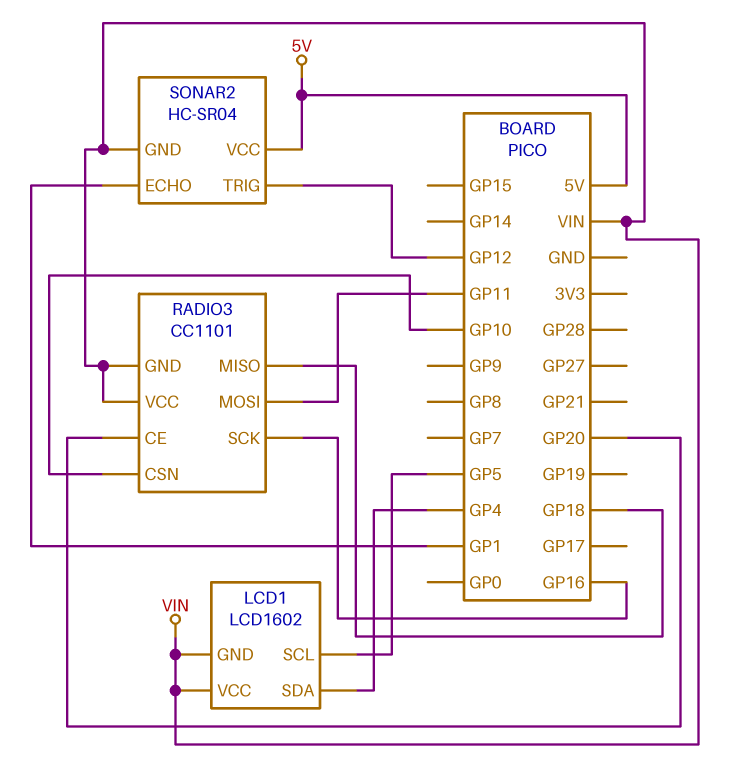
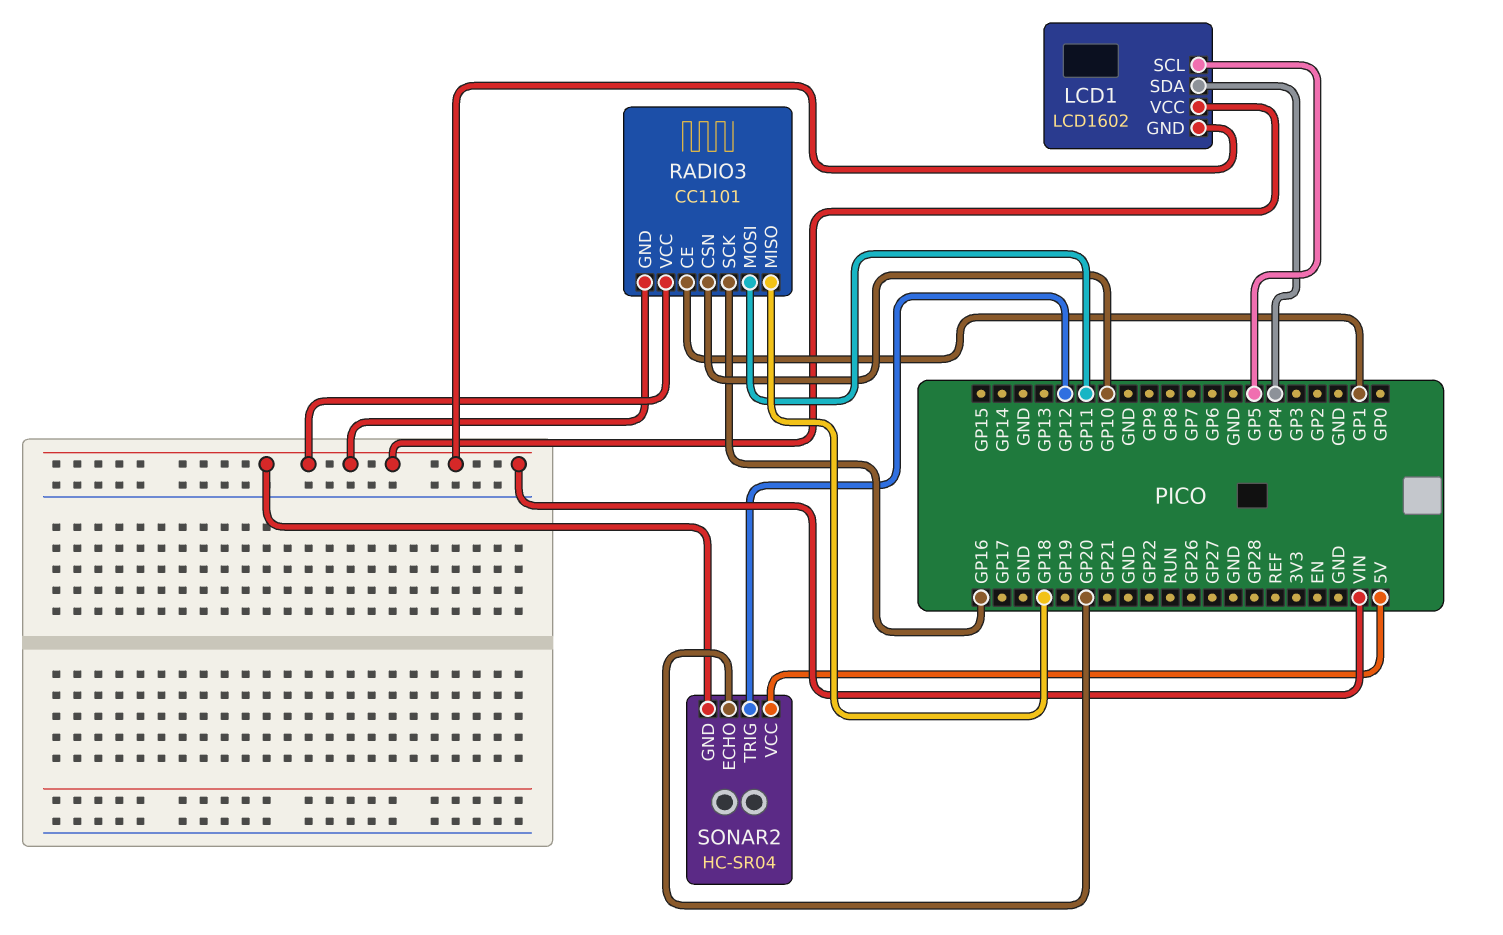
RADIO3 pin CE: GP20 -> GP1
SONAR2 pin ECHO: GP1 -> GP20

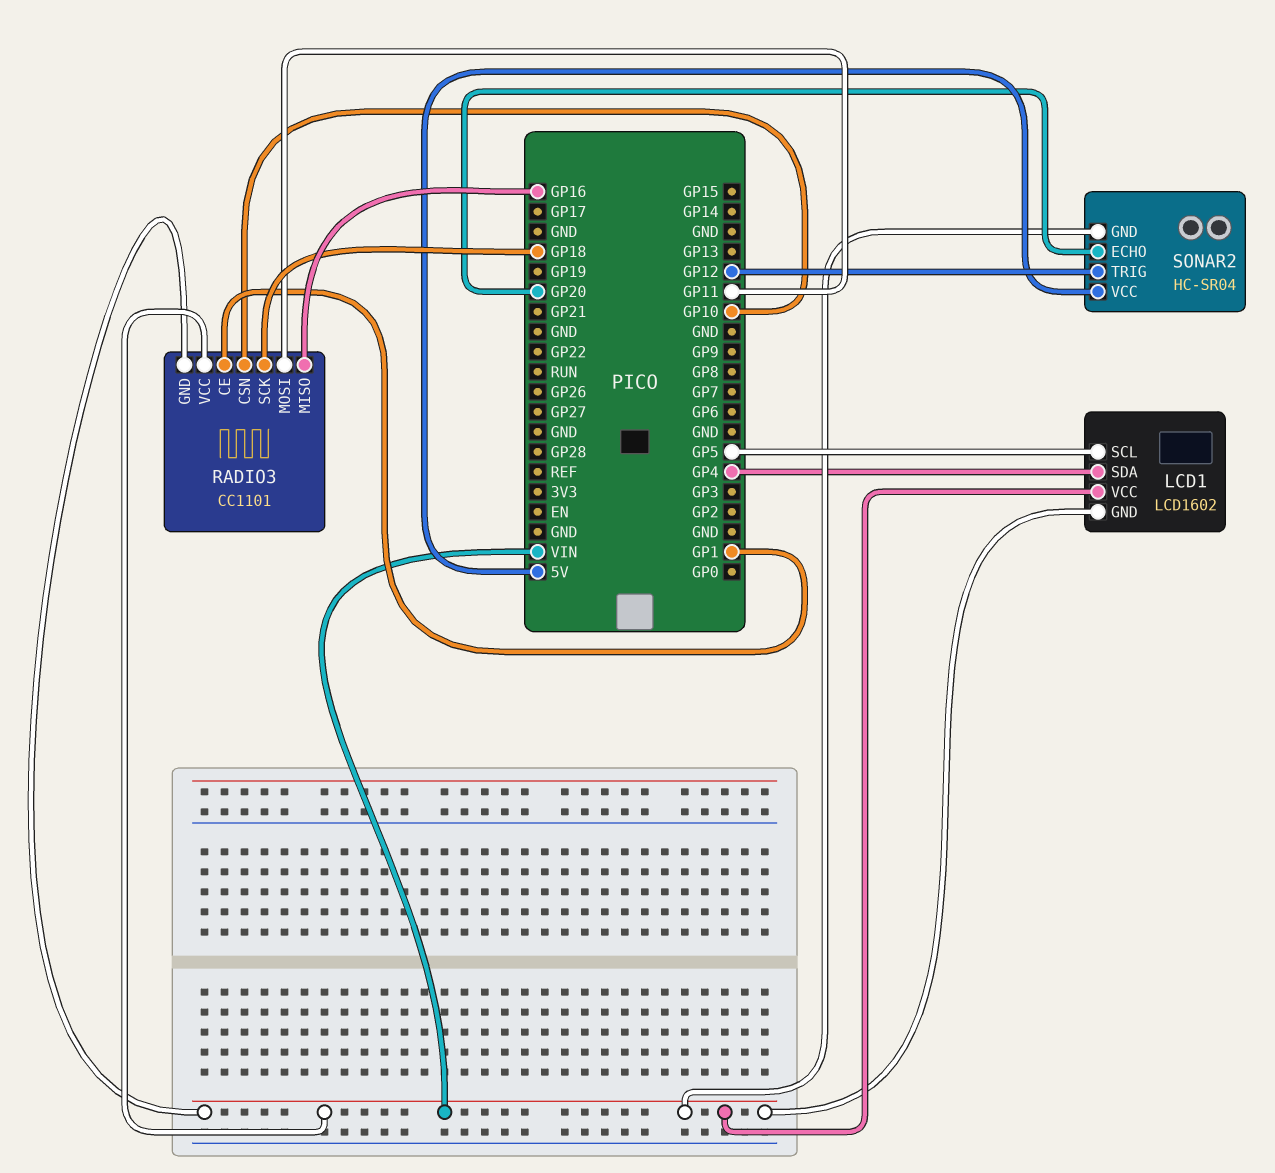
RADIO3 pin MISO: GP18 -> GP16
RADIO3 pin SCK: GP16 -> GP18

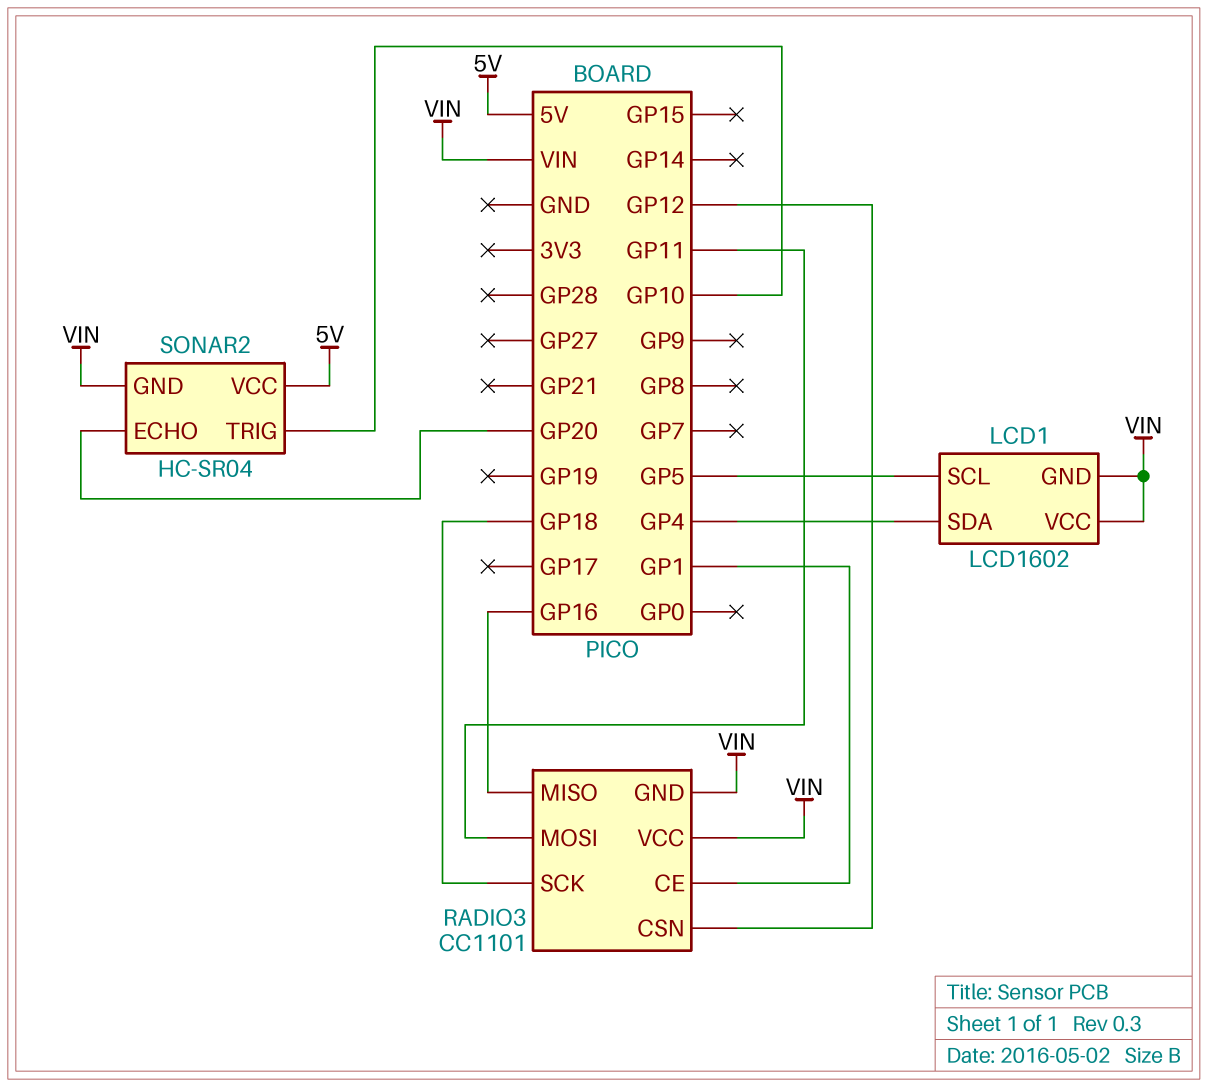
RADIO3 pin CSN: GP10 -> GP12
SONAR2 pin TRIG: GP12 -> GP10

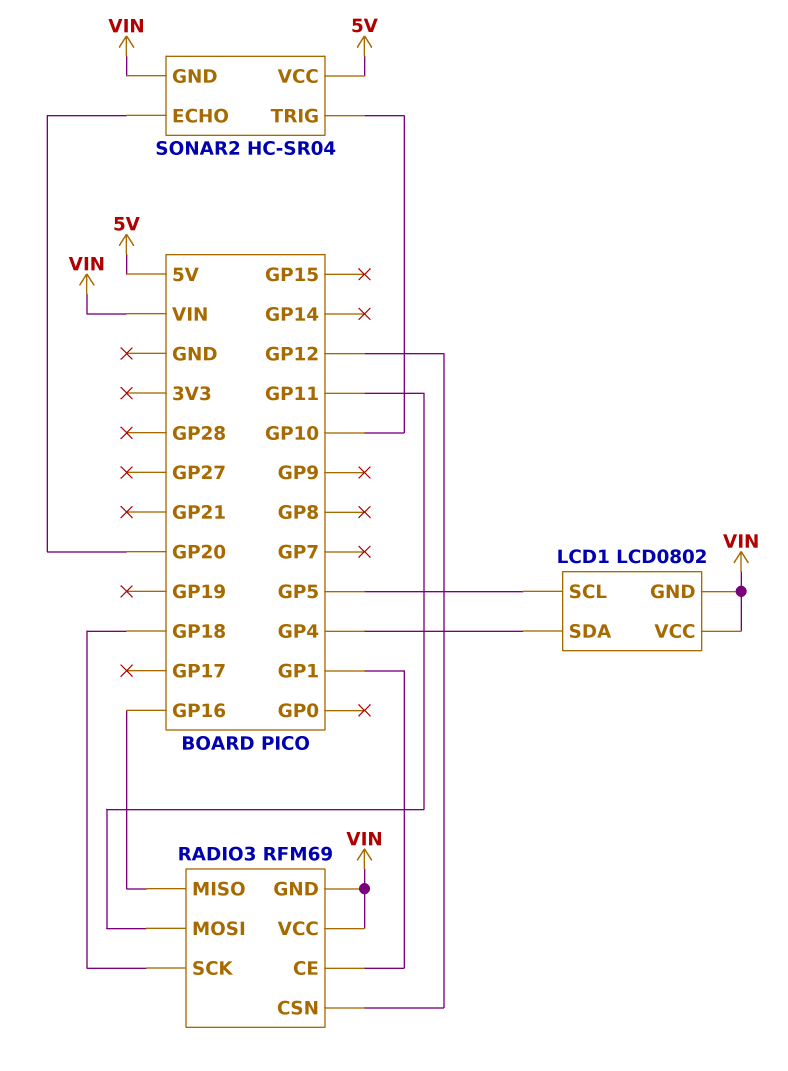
LCD1: LCD1602 -> LCD0802
RADIO3: CC1101 -> RFM69

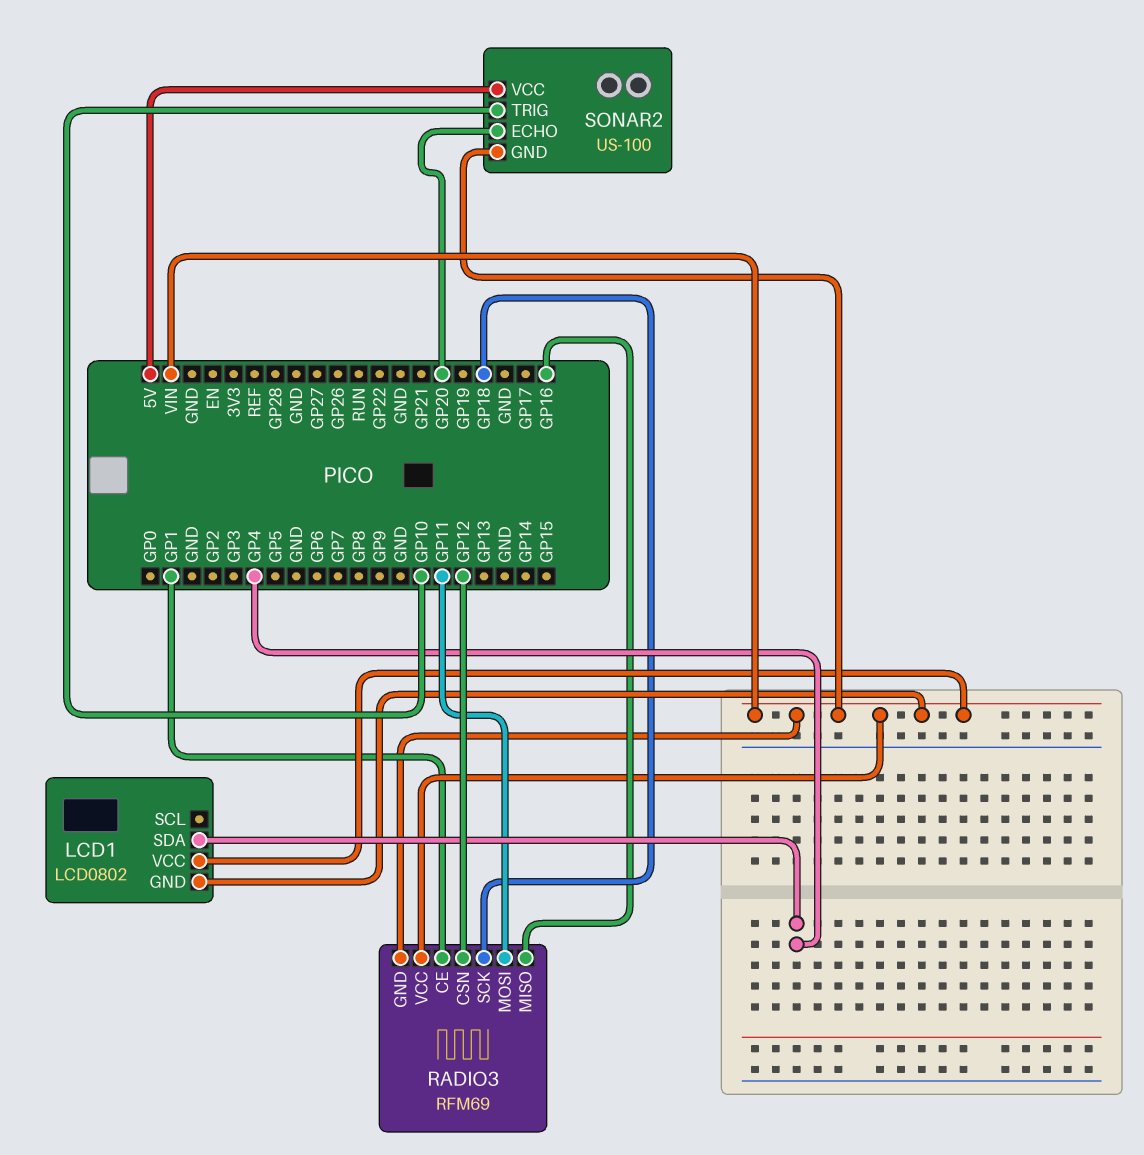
LCD1 pin SCL: GP5 -> none
SONAR2: HC-SR04 -> US-100

